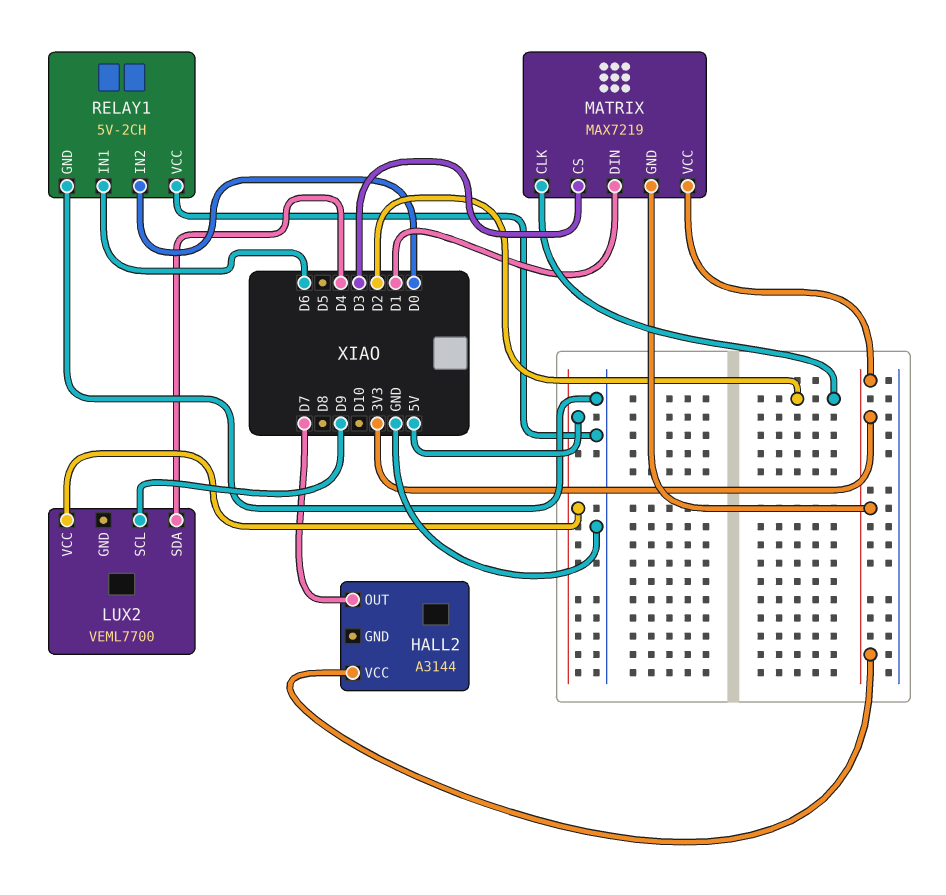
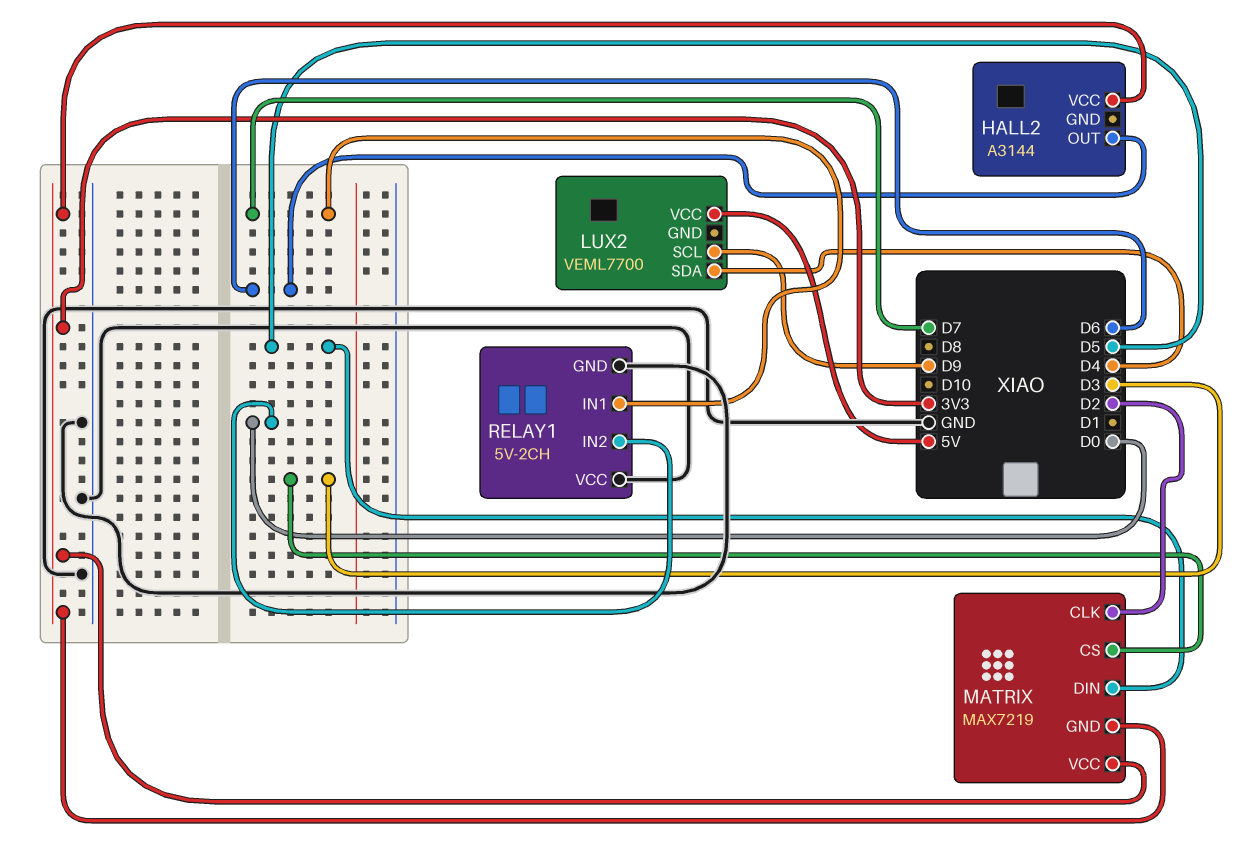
HALL2 pin OUT: D7 -> D6
MATRIX pin DIN: D1 -> D5
RELAY1 pin IN1: D6 -> D7

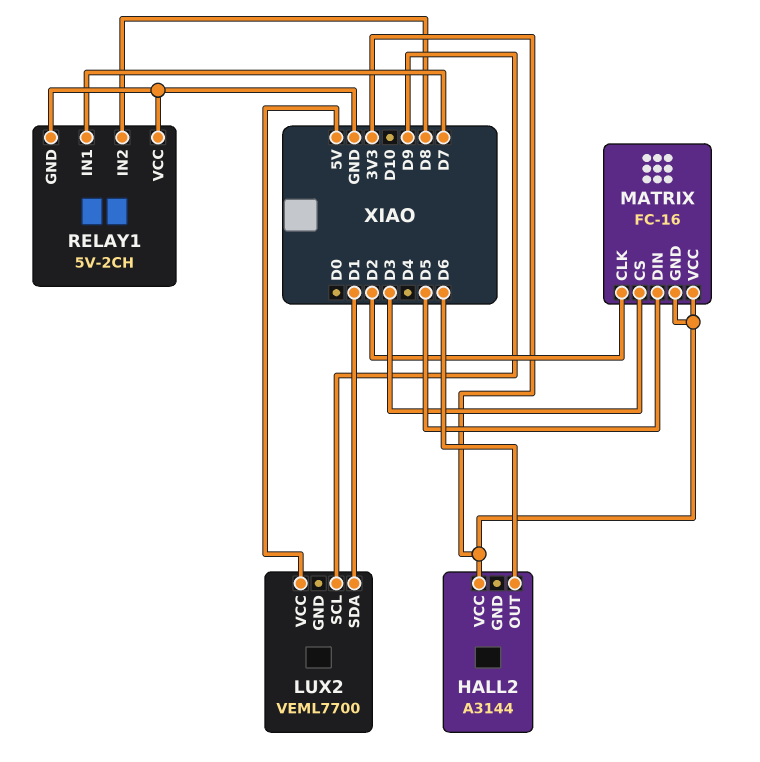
LUX2 pin SDA: D4 -> D1
MATRIX: MAX7219 -> FC-16
RELAY1 pin IN2: D0 -> D8

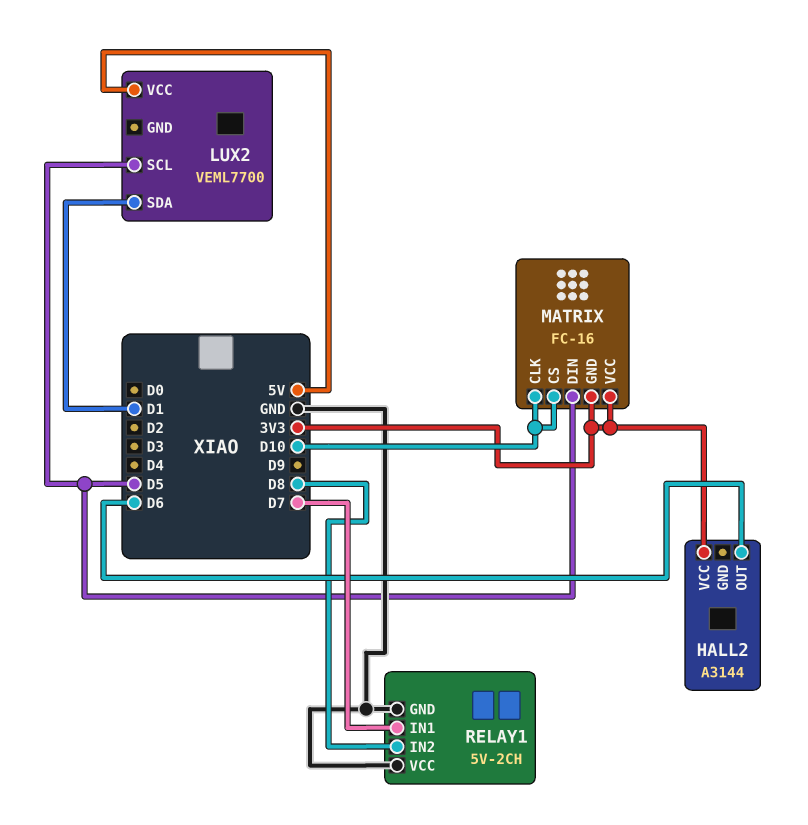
LUX2 pin SCL: D9 -> D5
MATRIX pin CLK: D2 -> D10
MATRIX pin CS: D3 -> D10

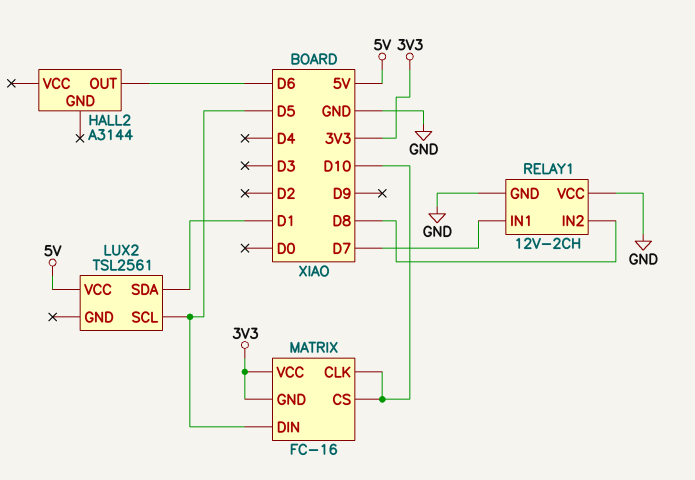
HALL2 pin VCC: 3V3 -> none
LUX2: VEML7700 -> TSL2561
RELAY1: 5V-2CH -> 12V-2CH

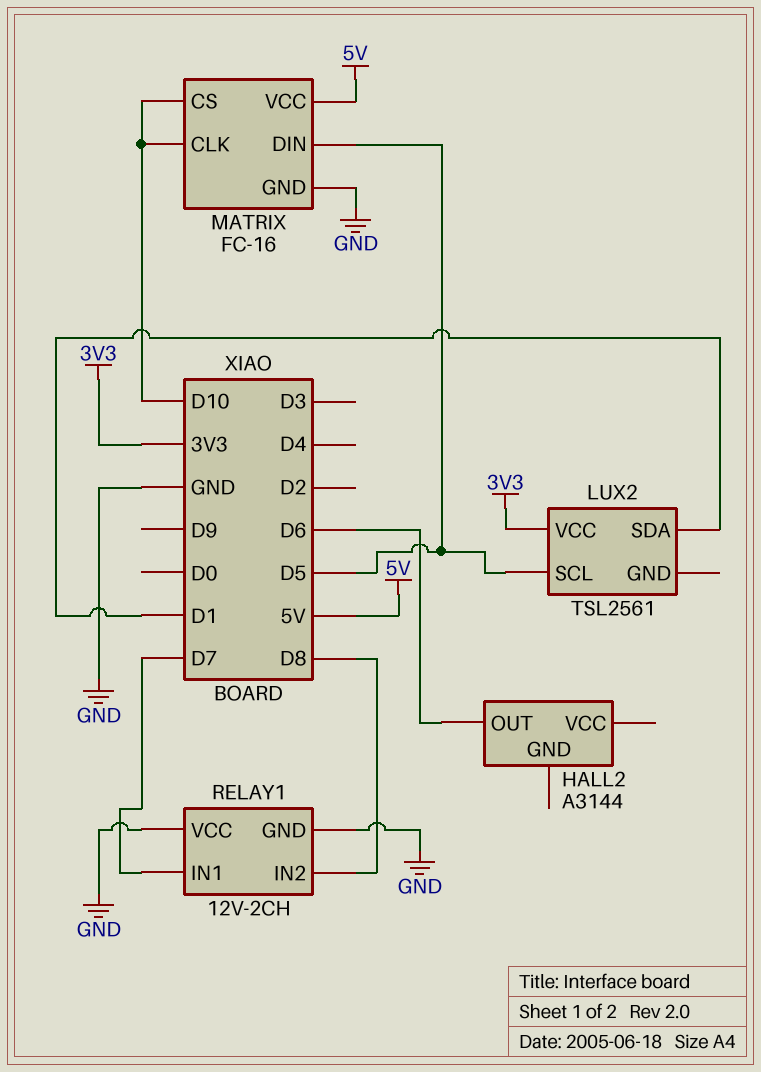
LUX2 pin VCC: 5V -> 3V3
MATRIX pin GND: 3V3 -> GND
MATRIX pin VCC: 3V3 -> 5V

